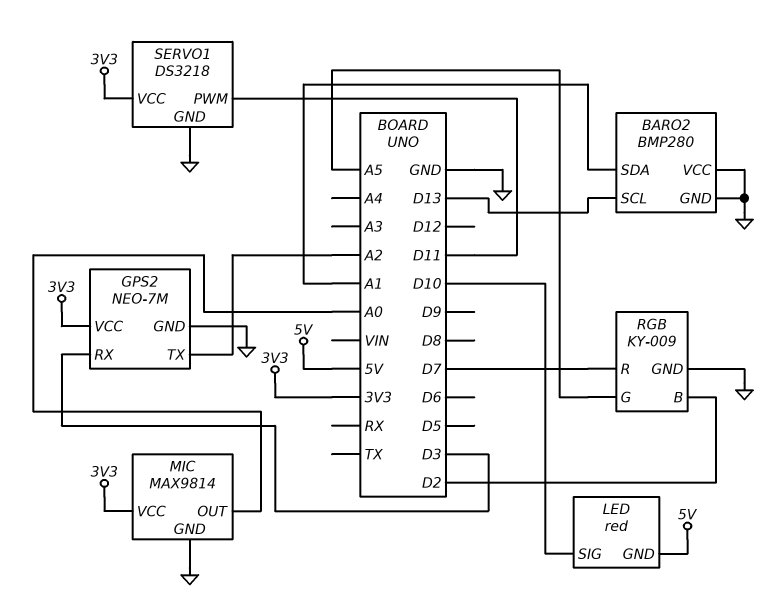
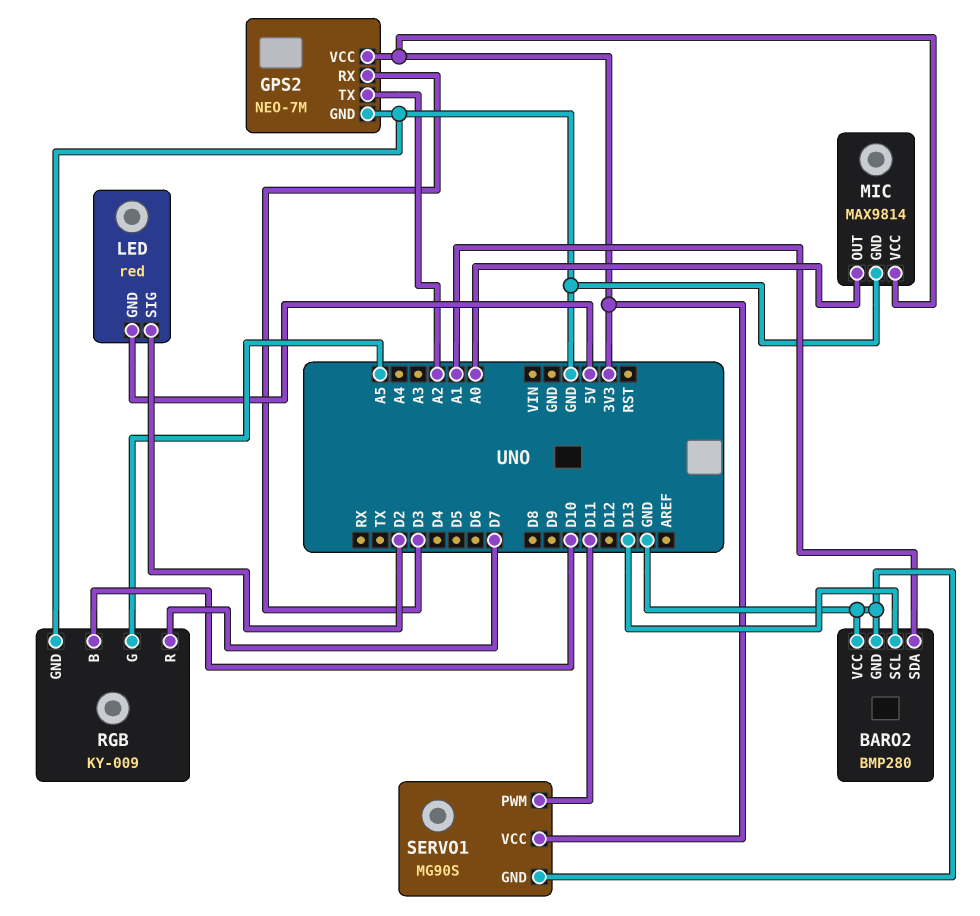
LED pin SIG: D10 -> D2
RGB pin B: D2 -> D10
SERVO1: DS3218 -> MG90S

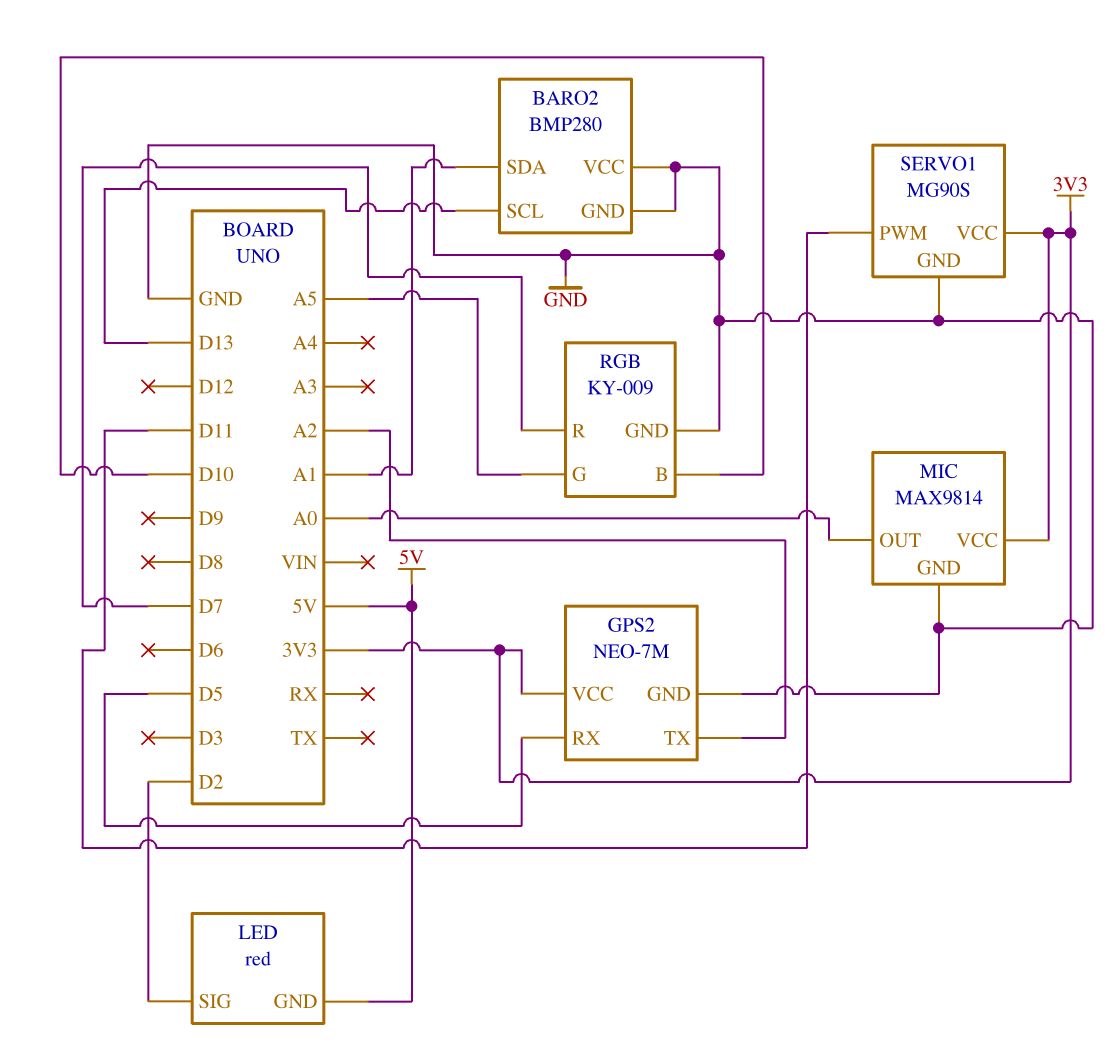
GPS2 pin RX: D3 -> D5

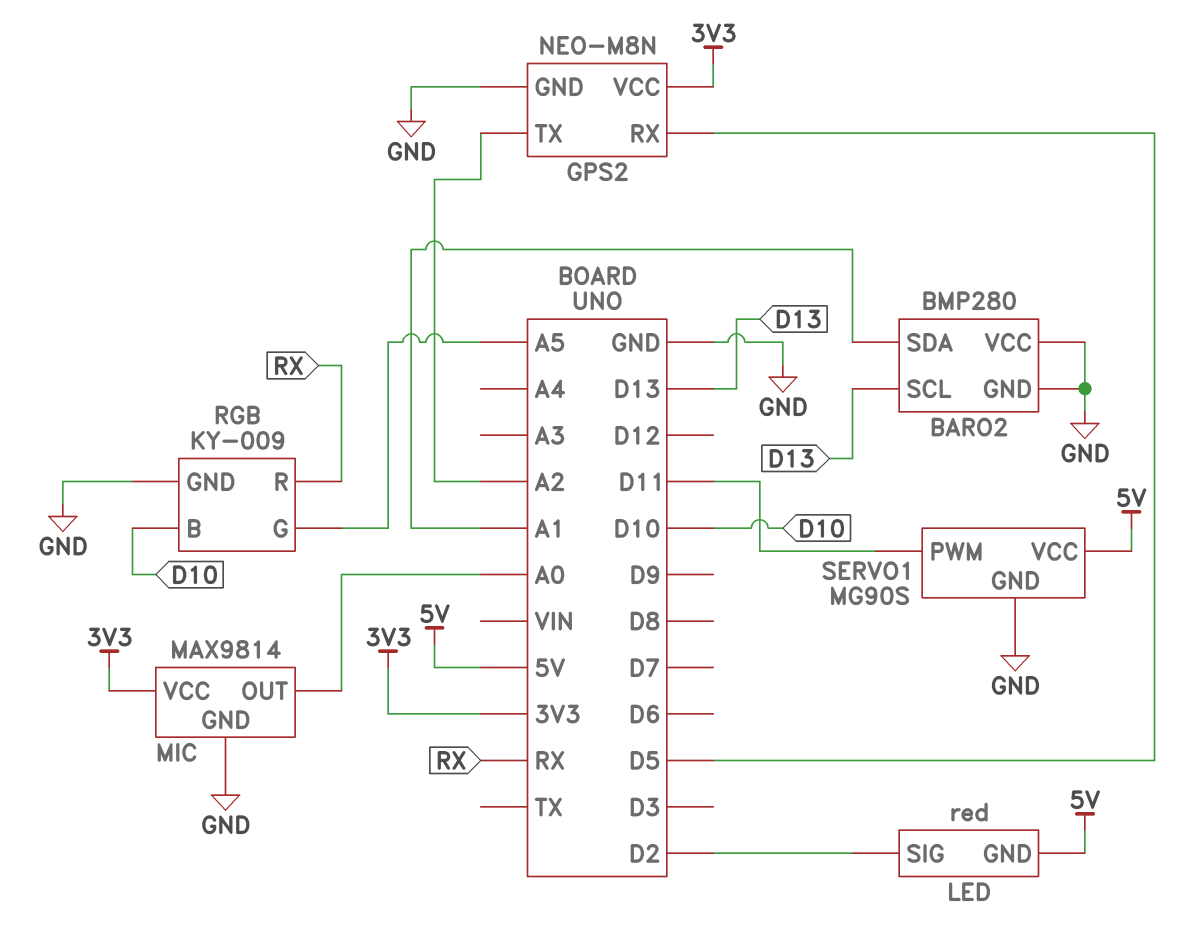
GPS2: NEO-7M -> NEO-M8N
RGB pin R: D7 -> RX
SERVO1 pin VCC: 3V3 -> 5V

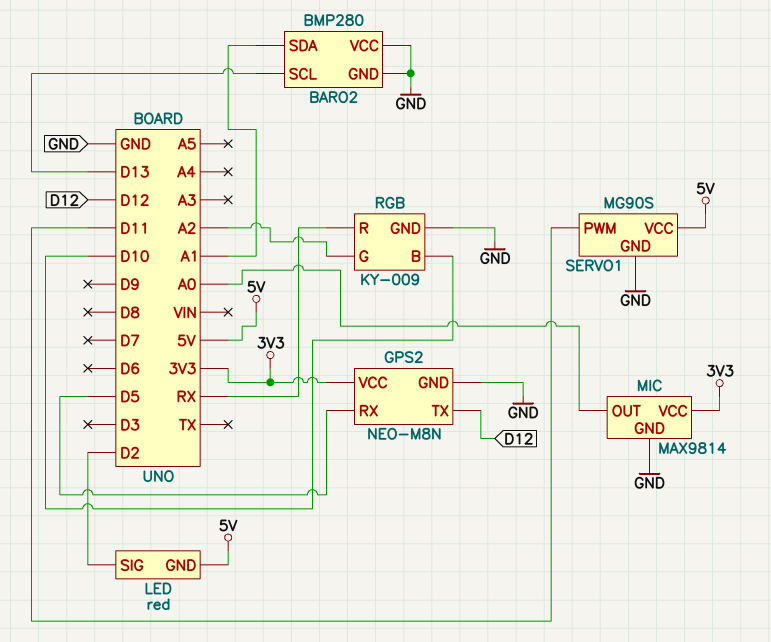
GPS2 pin TX: A2 -> D12
RGB pin G: A5 -> A2

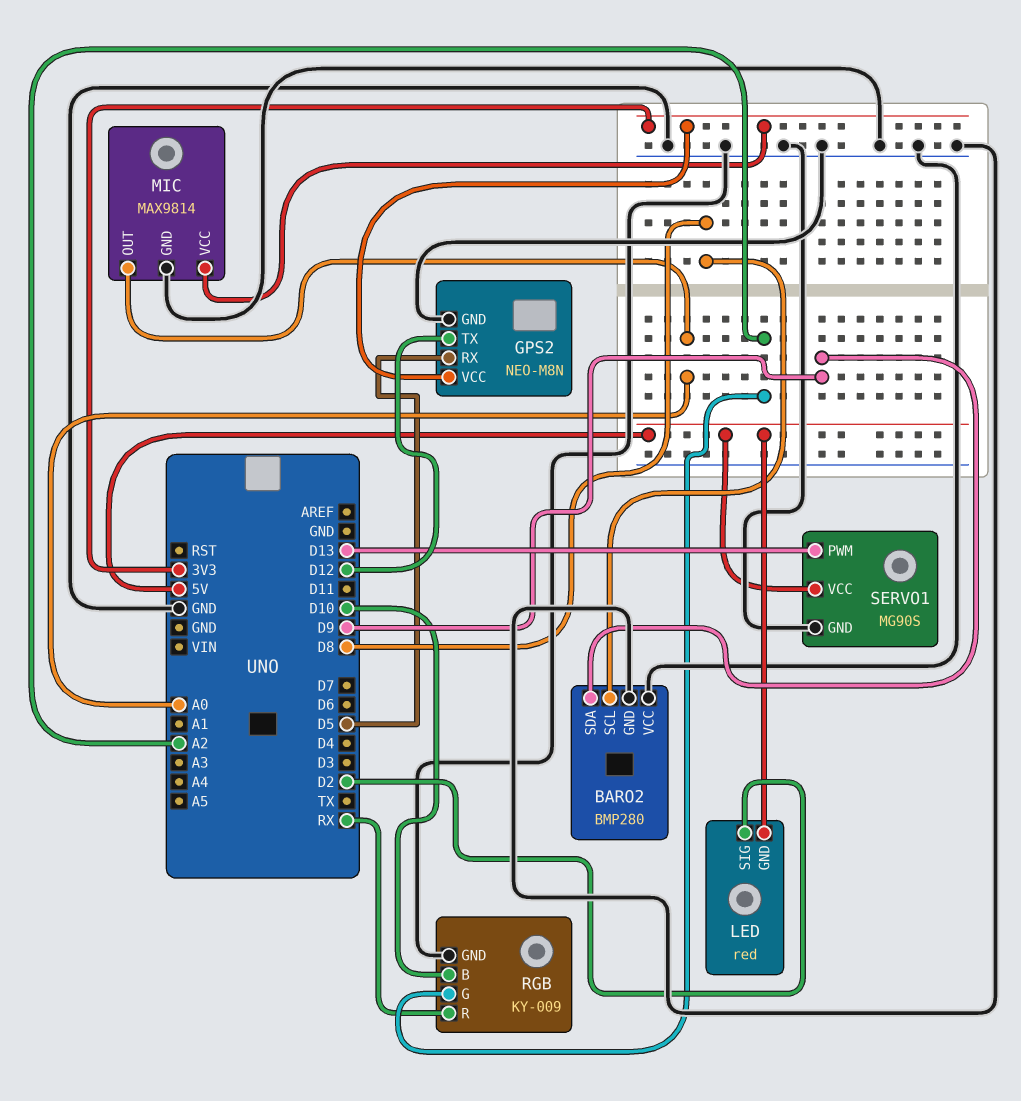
BARO2 pin SCL: D13 -> D8
BARO2 pin SDA: A1 -> D9
SERVO1 pin PWM: D11 -> D13

